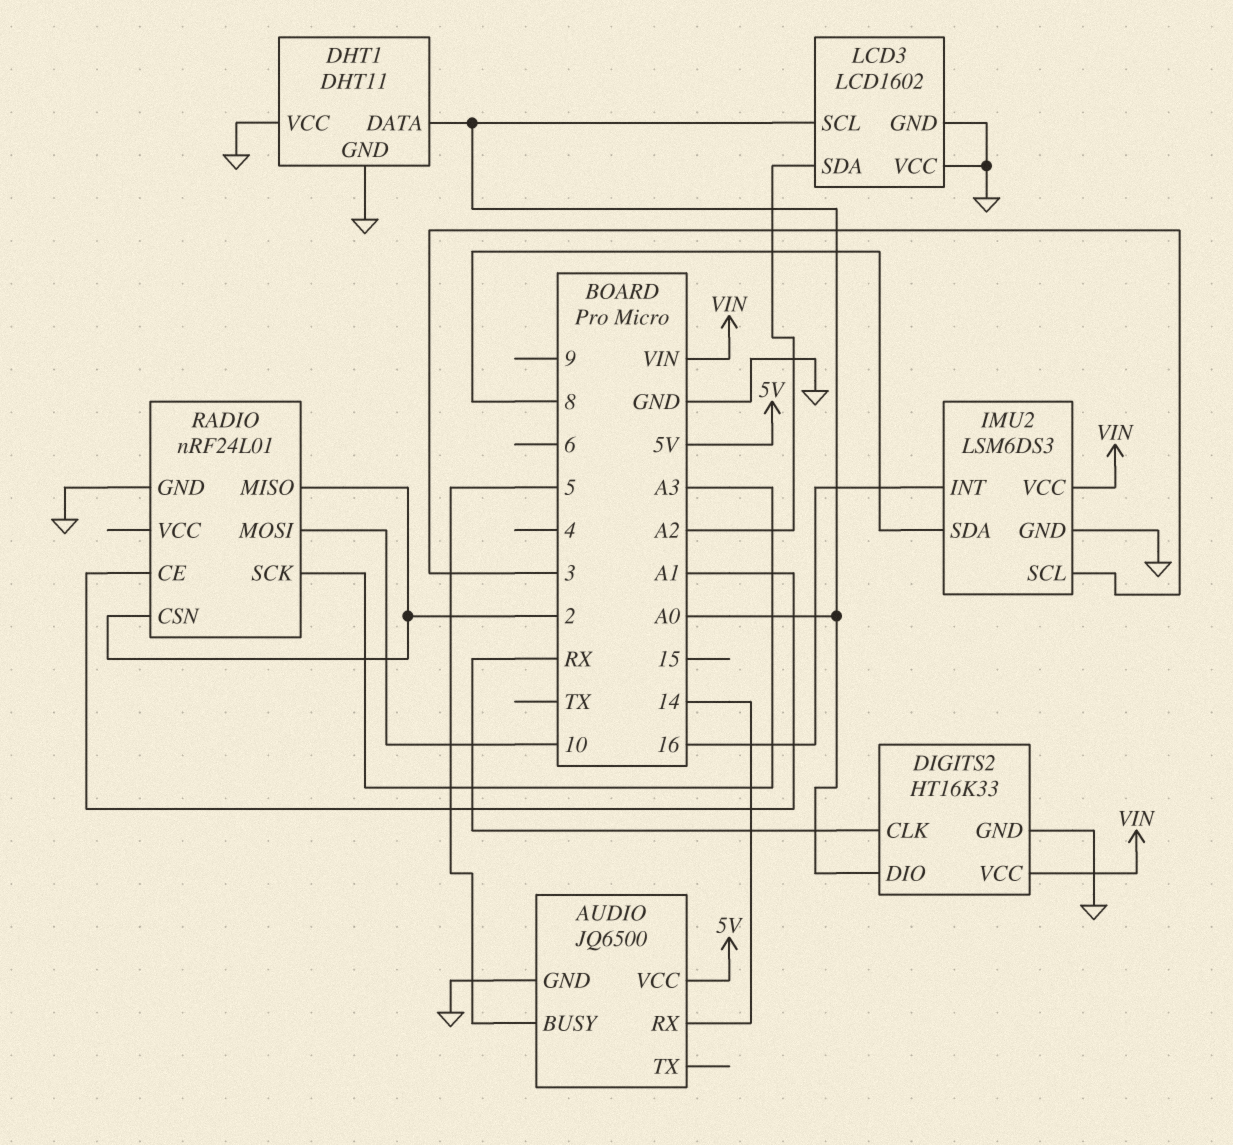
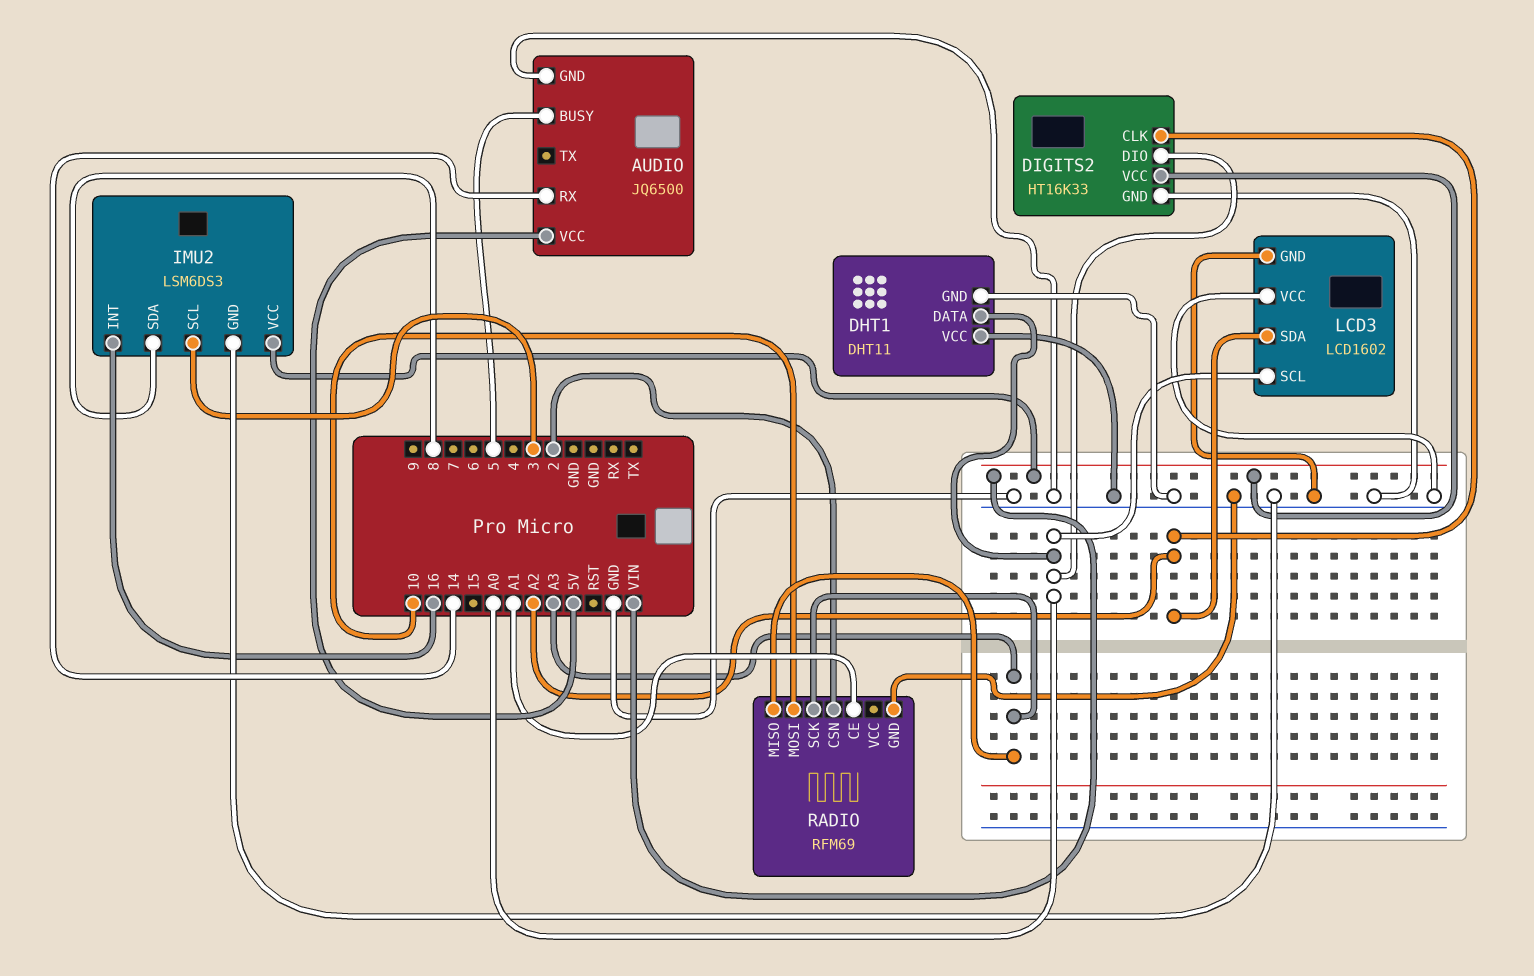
DIGITS2 pin CLK: RX -> A2
RADIO: nRF24L01 -> RFM69
RADIO pin MISO: 2 -> A3

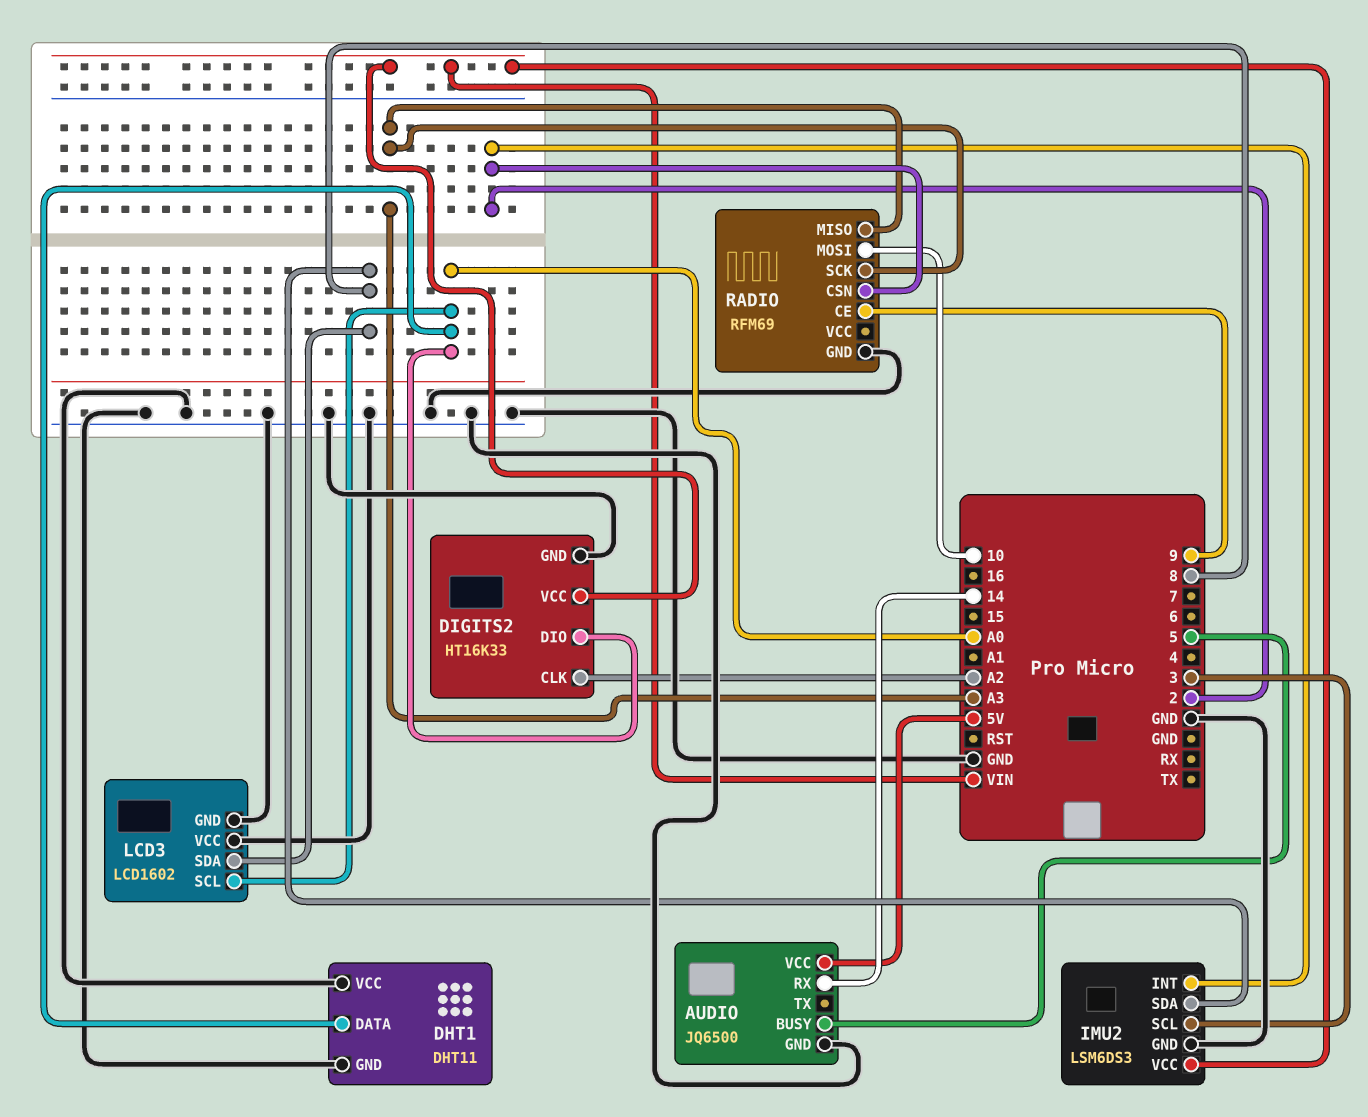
IMU2 pin INT: 16 -> 2
LCD3 pin SDA: A2 -> 8
RADIO pin CE: A1 -> 9

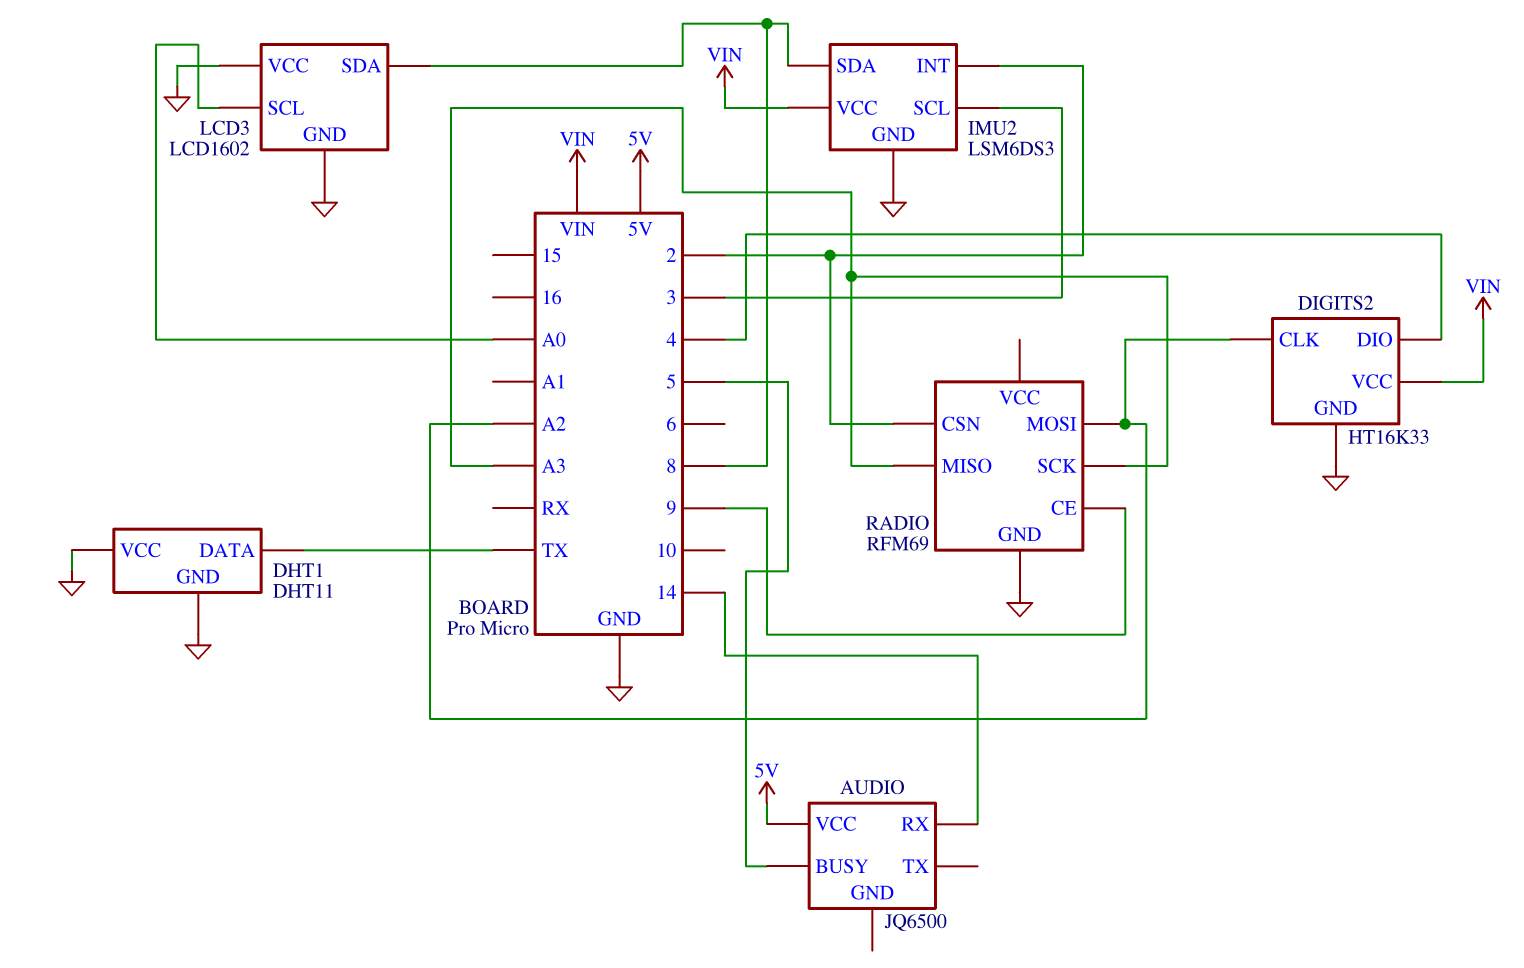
AUDIO pin GND: GND -> none
DHT1 pin DATA: A0 -> TX
DIGITS2 pin DIO: A0 -> 4
RADIO pin MOSI: 10 -> A2

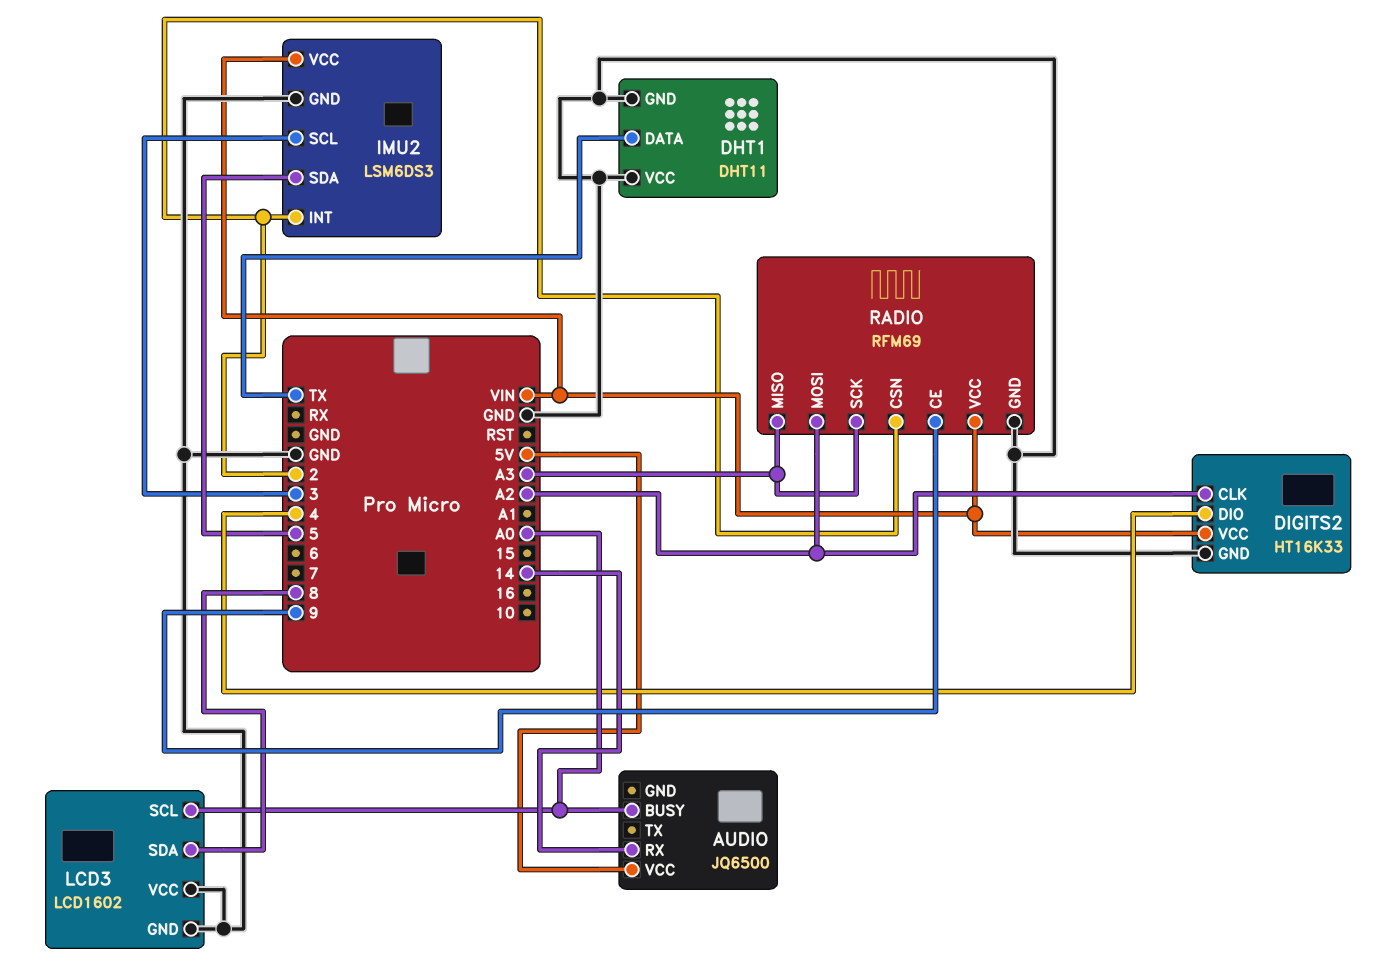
AUDIO pin BUSY: 5 -> A0
IMU2 pin SDA: 8 -> 5
RADIO pin VCC: none -> VIN

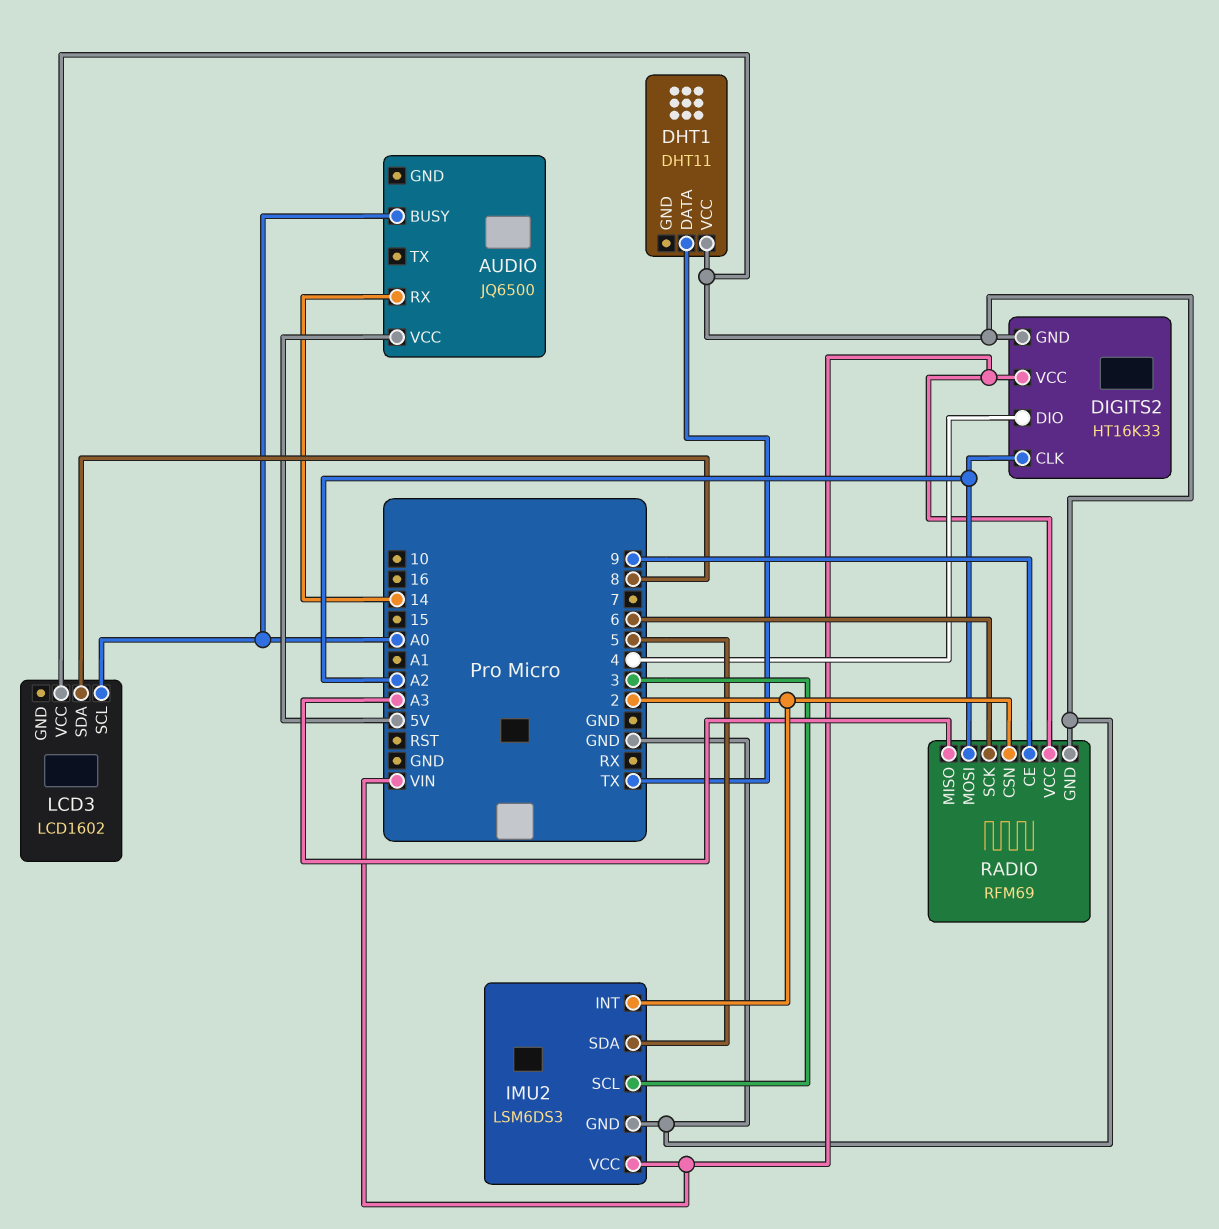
DHT1 pin GND: GND -> none
LCD3 pin GND: GND -> none
RADIO pin SCK: A3 -> 6

